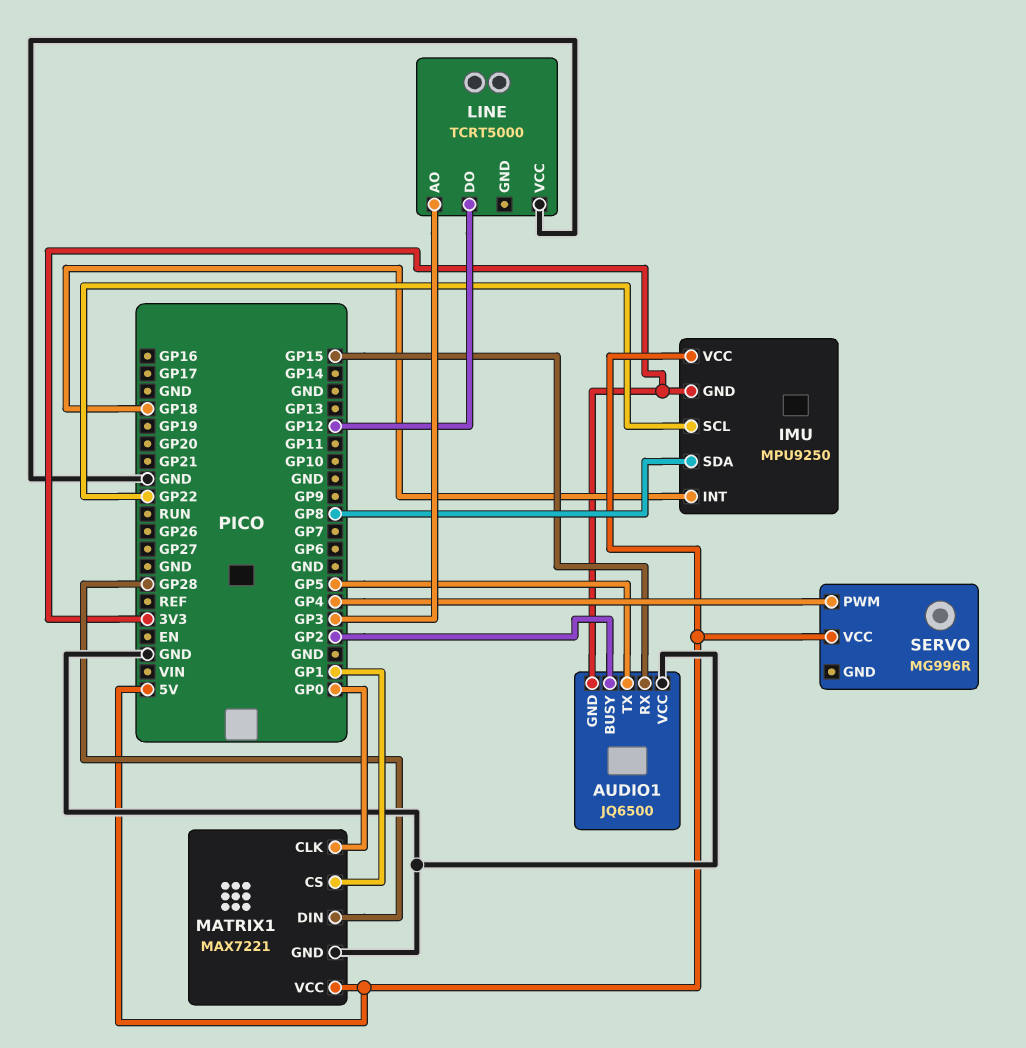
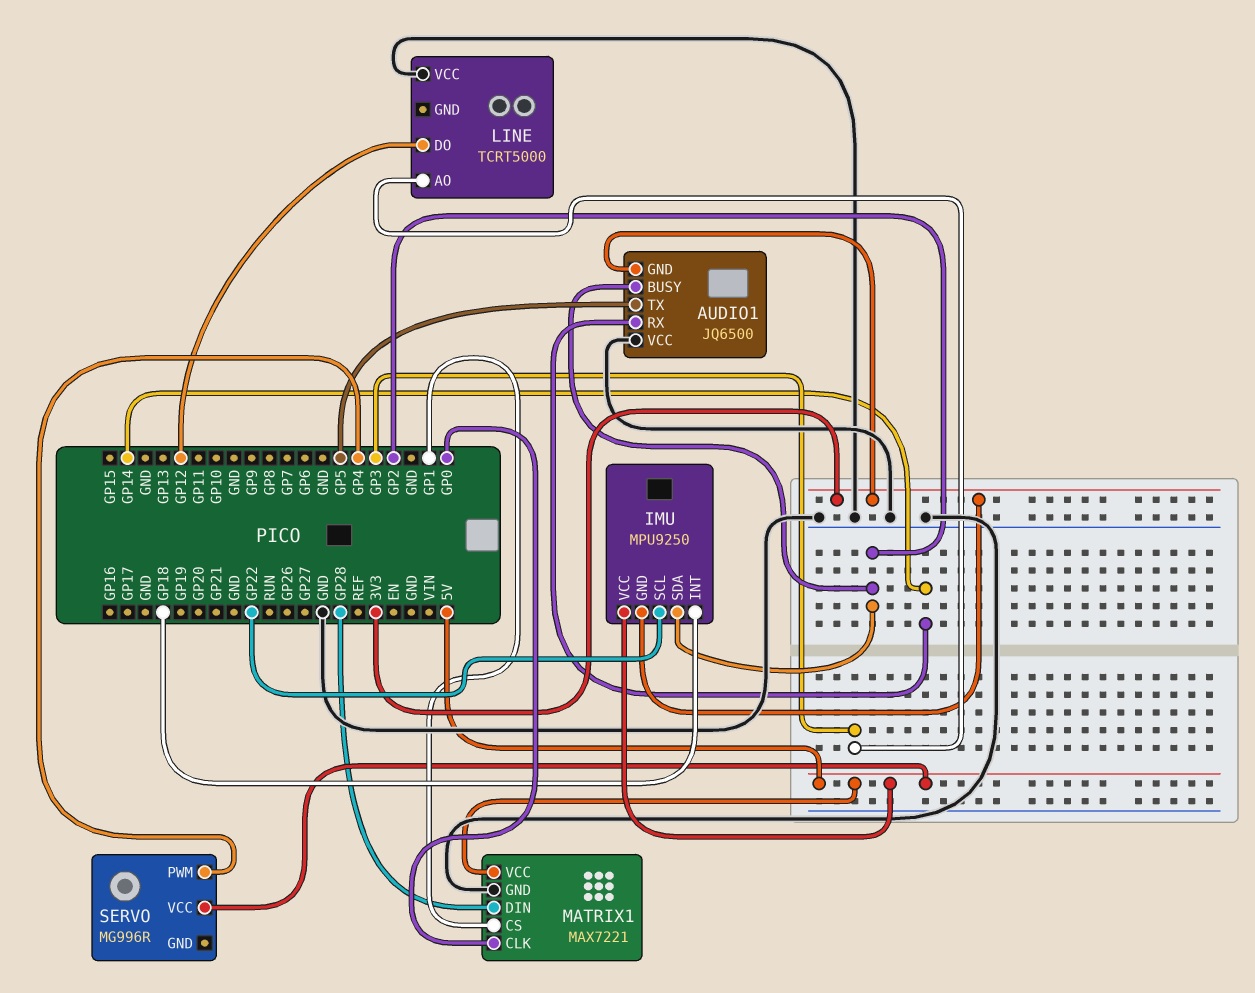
AUDIO1 pin RX: GP15 -> GP14
IMU pin SDA: GP8 -> GP2

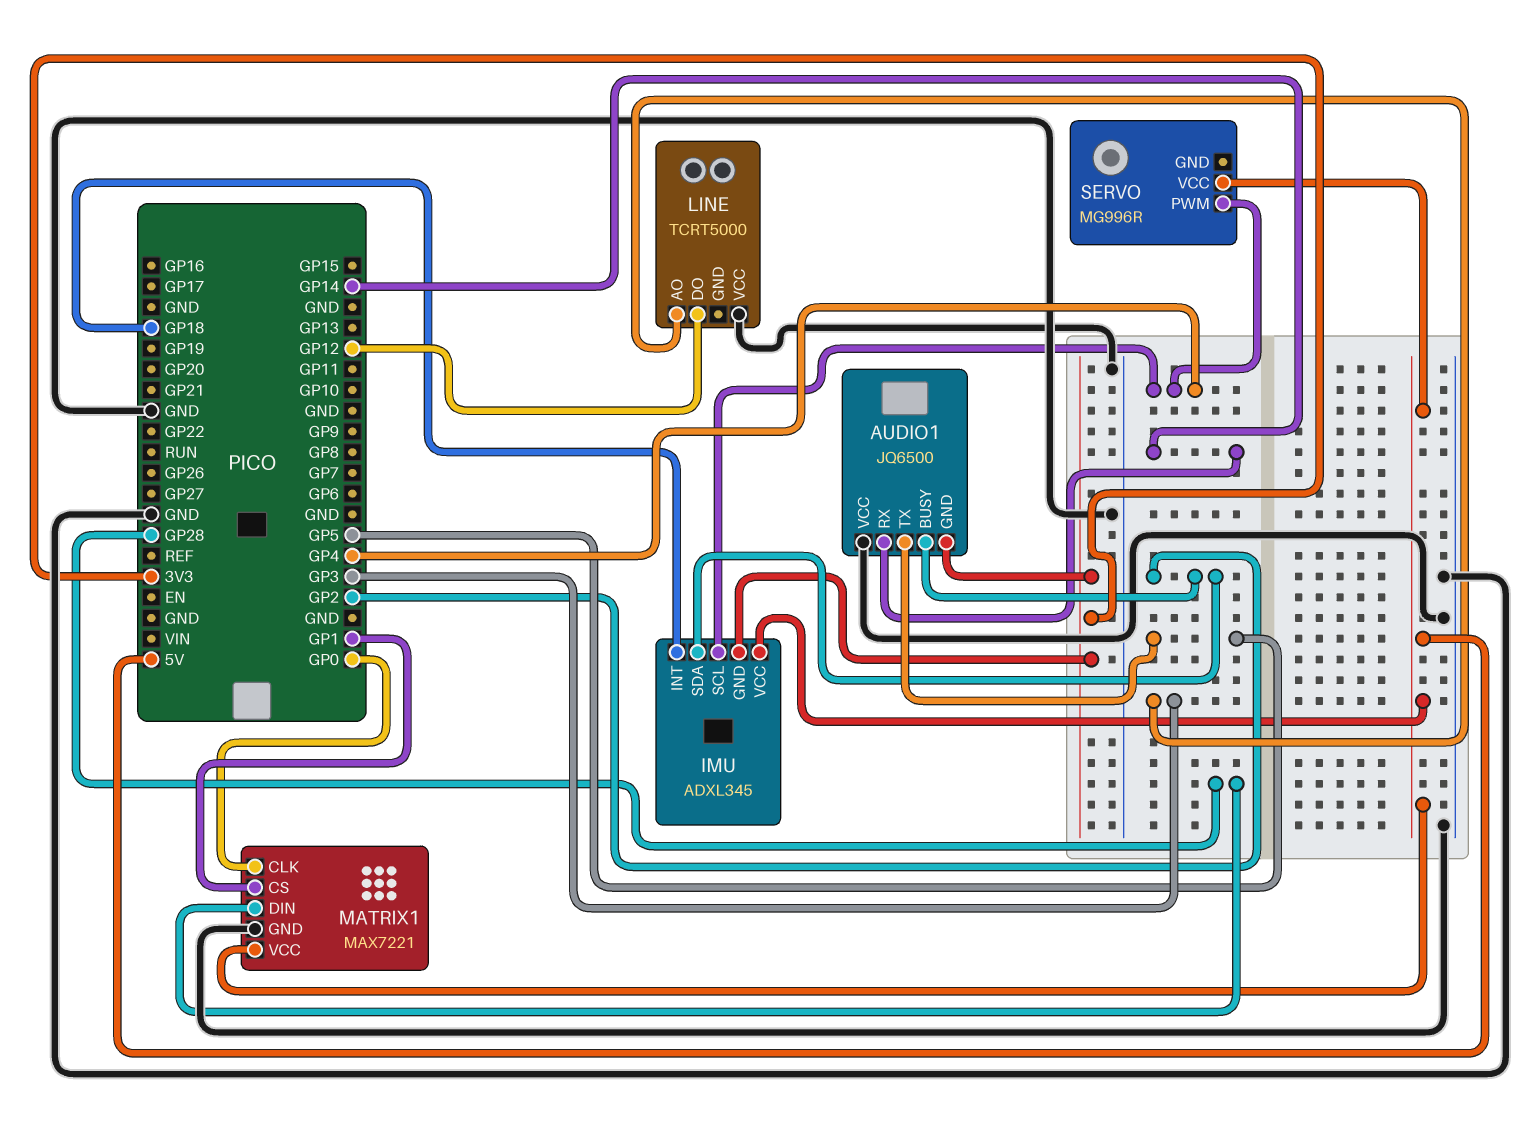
IMU: MPU9250 -> ADXL345
IMU pin SCL: GP22 -> GP4

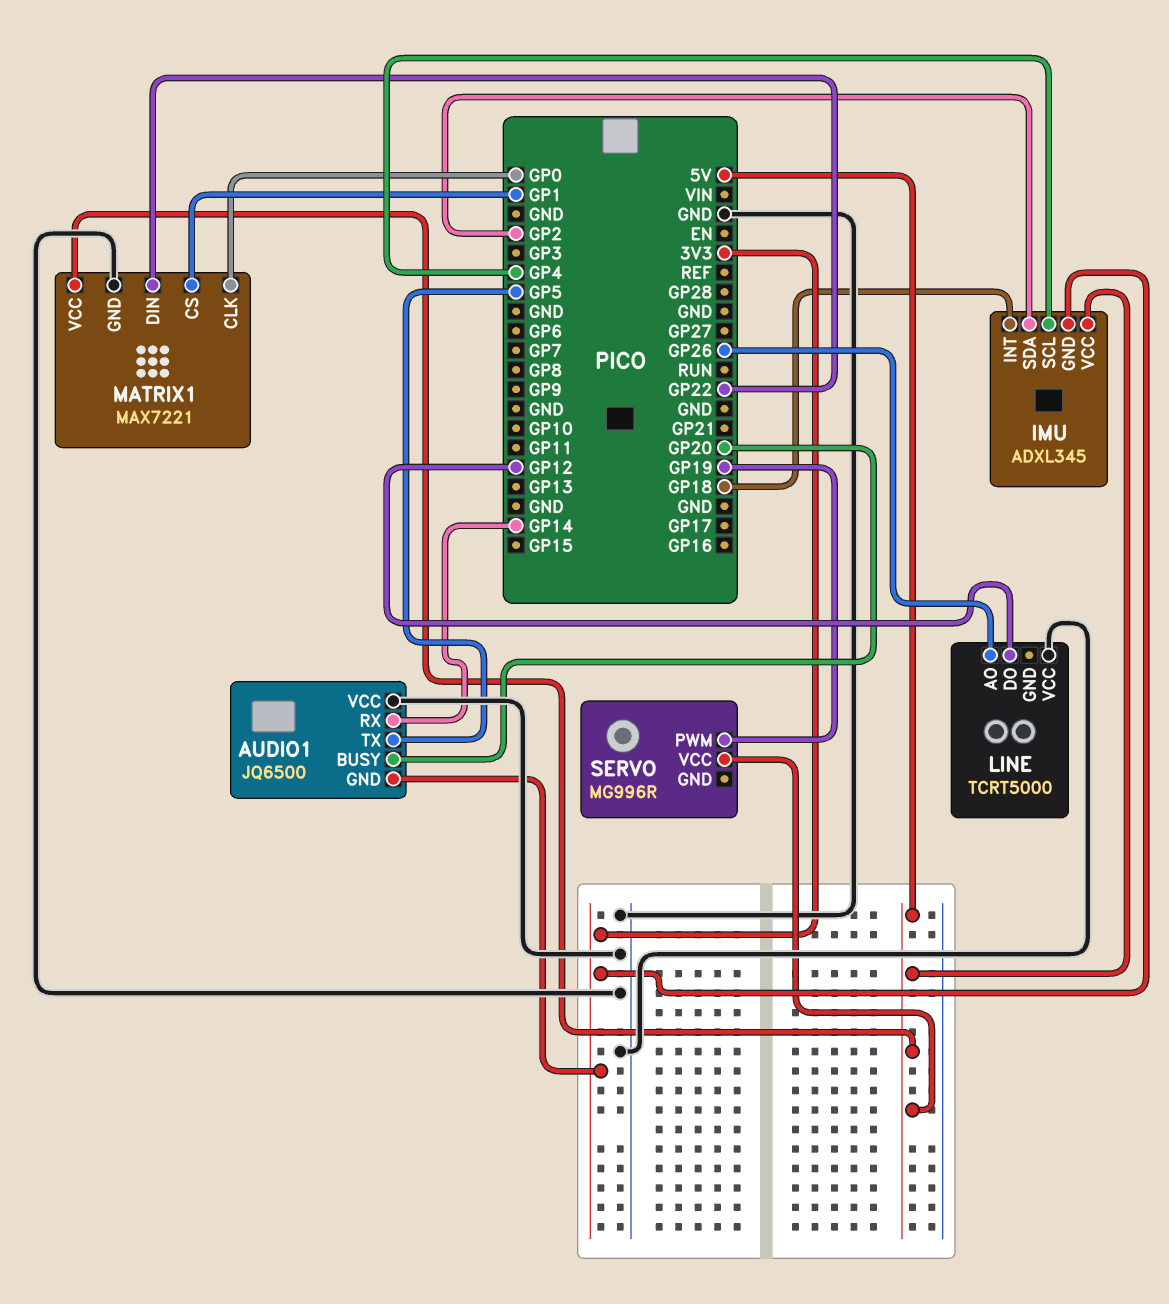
AUDIO1 pin BUSY: GP2 -> GP20
LINE pin AO: GP3 -> GP26
MATRIX1 pin DIN: GP28 -> GP22
SERVO pin PWM: GP4 -> GP19

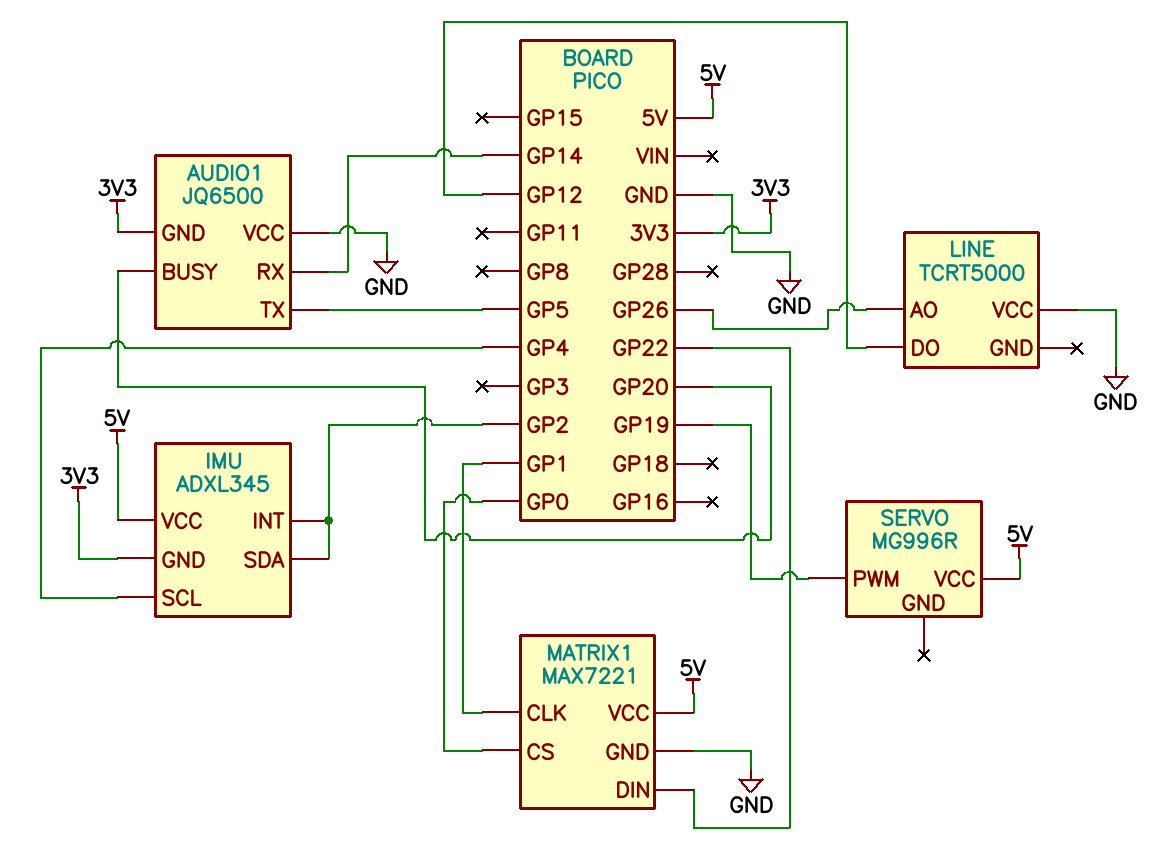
IMU pin INT: GP18 -> GP2
MATRIX1 pin CLK: GP0 -> GP1
MATRIX1 pin CS: GP1 -> GP0

